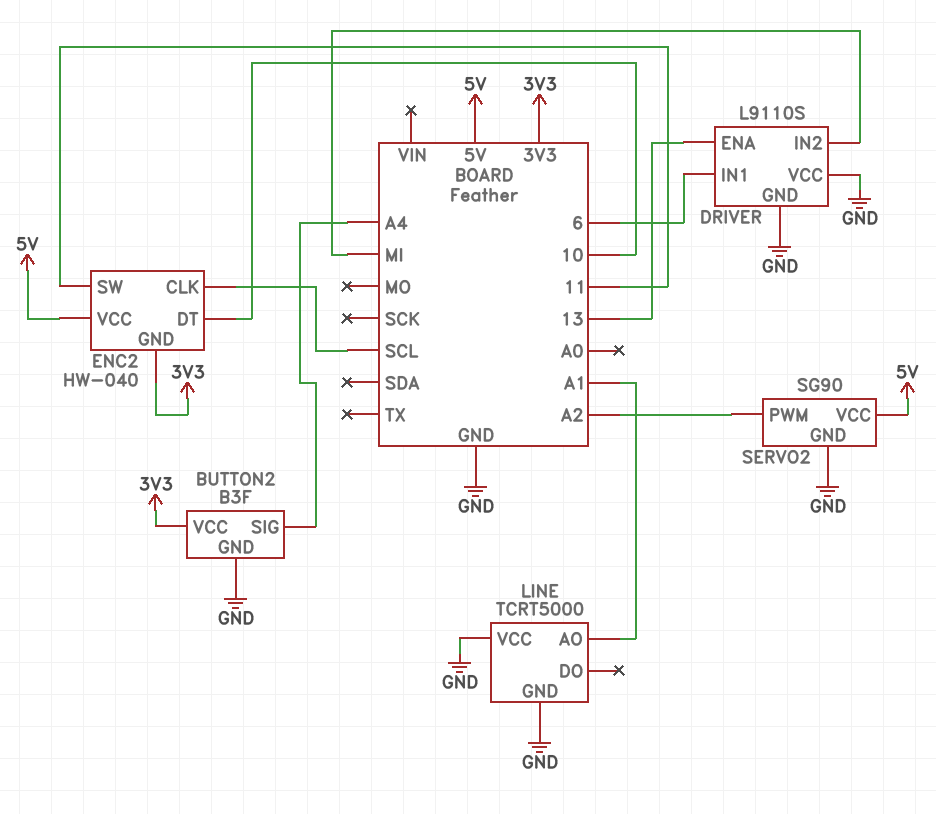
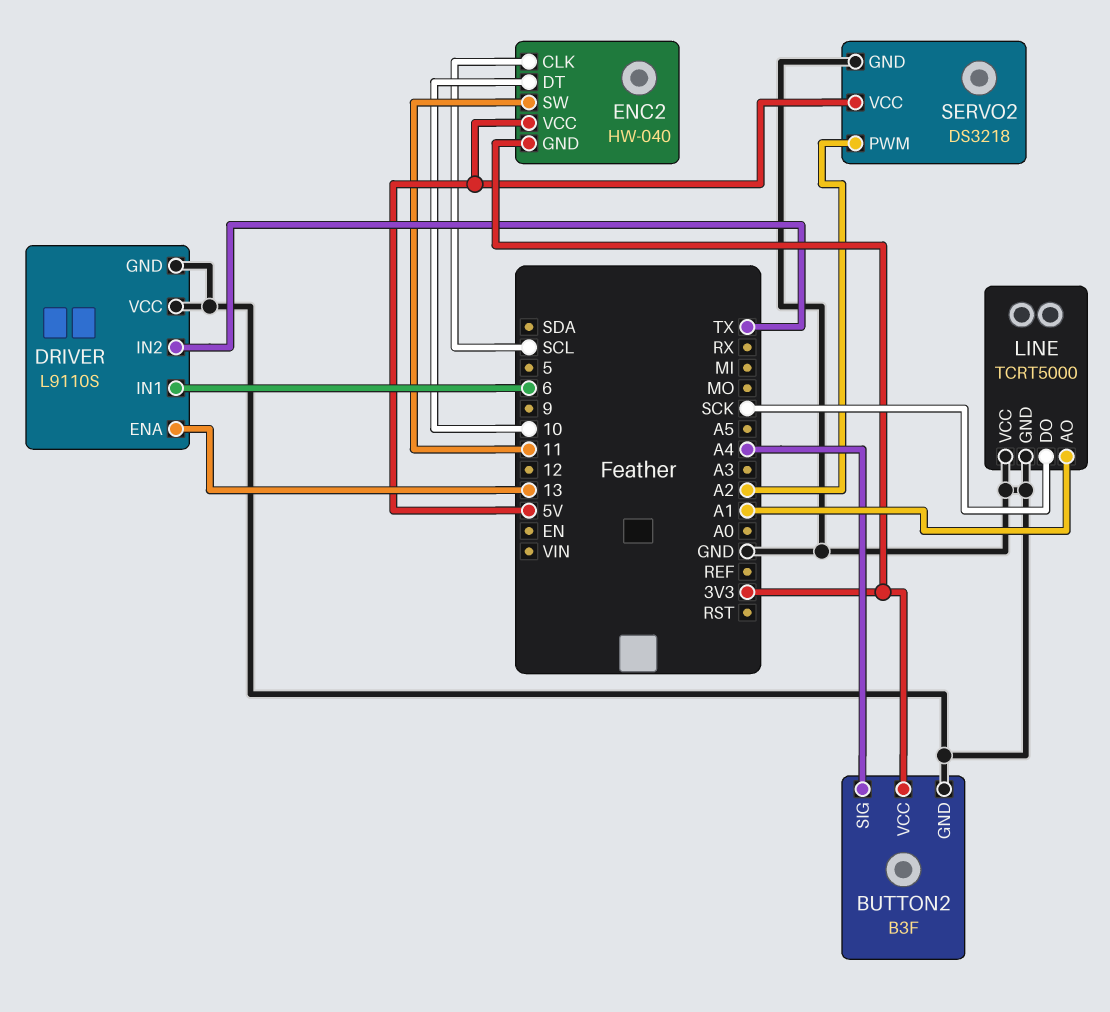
DRIVER pin IN2: MI -> TX
LINE pin DO: none -> SCK
SERVO2: SG90 -> DS3218

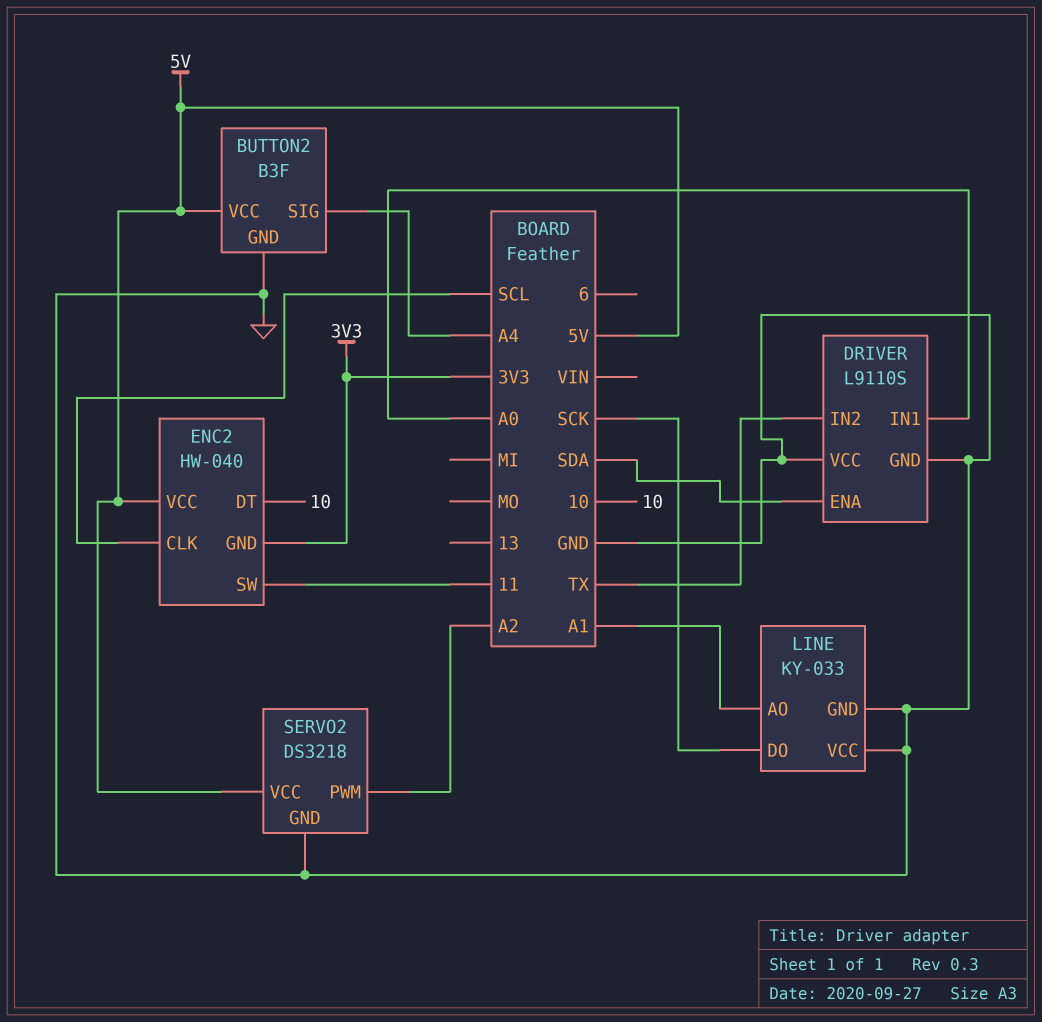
BUTTON2 pin VCC: 3V3 -> 5V
DRIVER pin ENA: 13 -> SDA
DRIVER pin IN1: 6 -> A0
LINE: TCRT5000 -> KY-033

